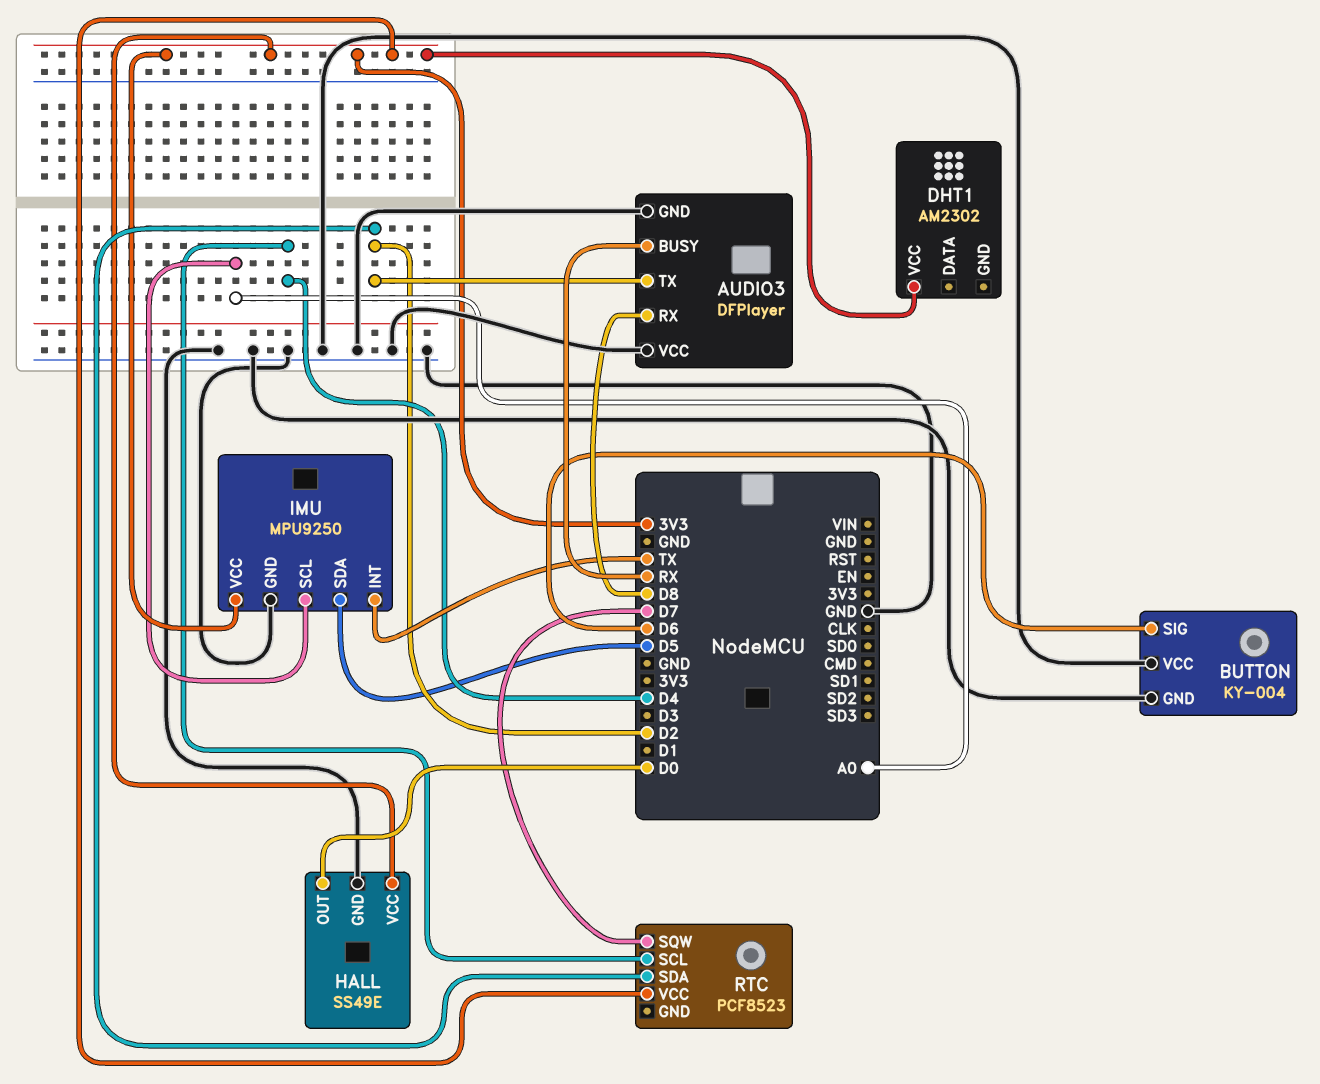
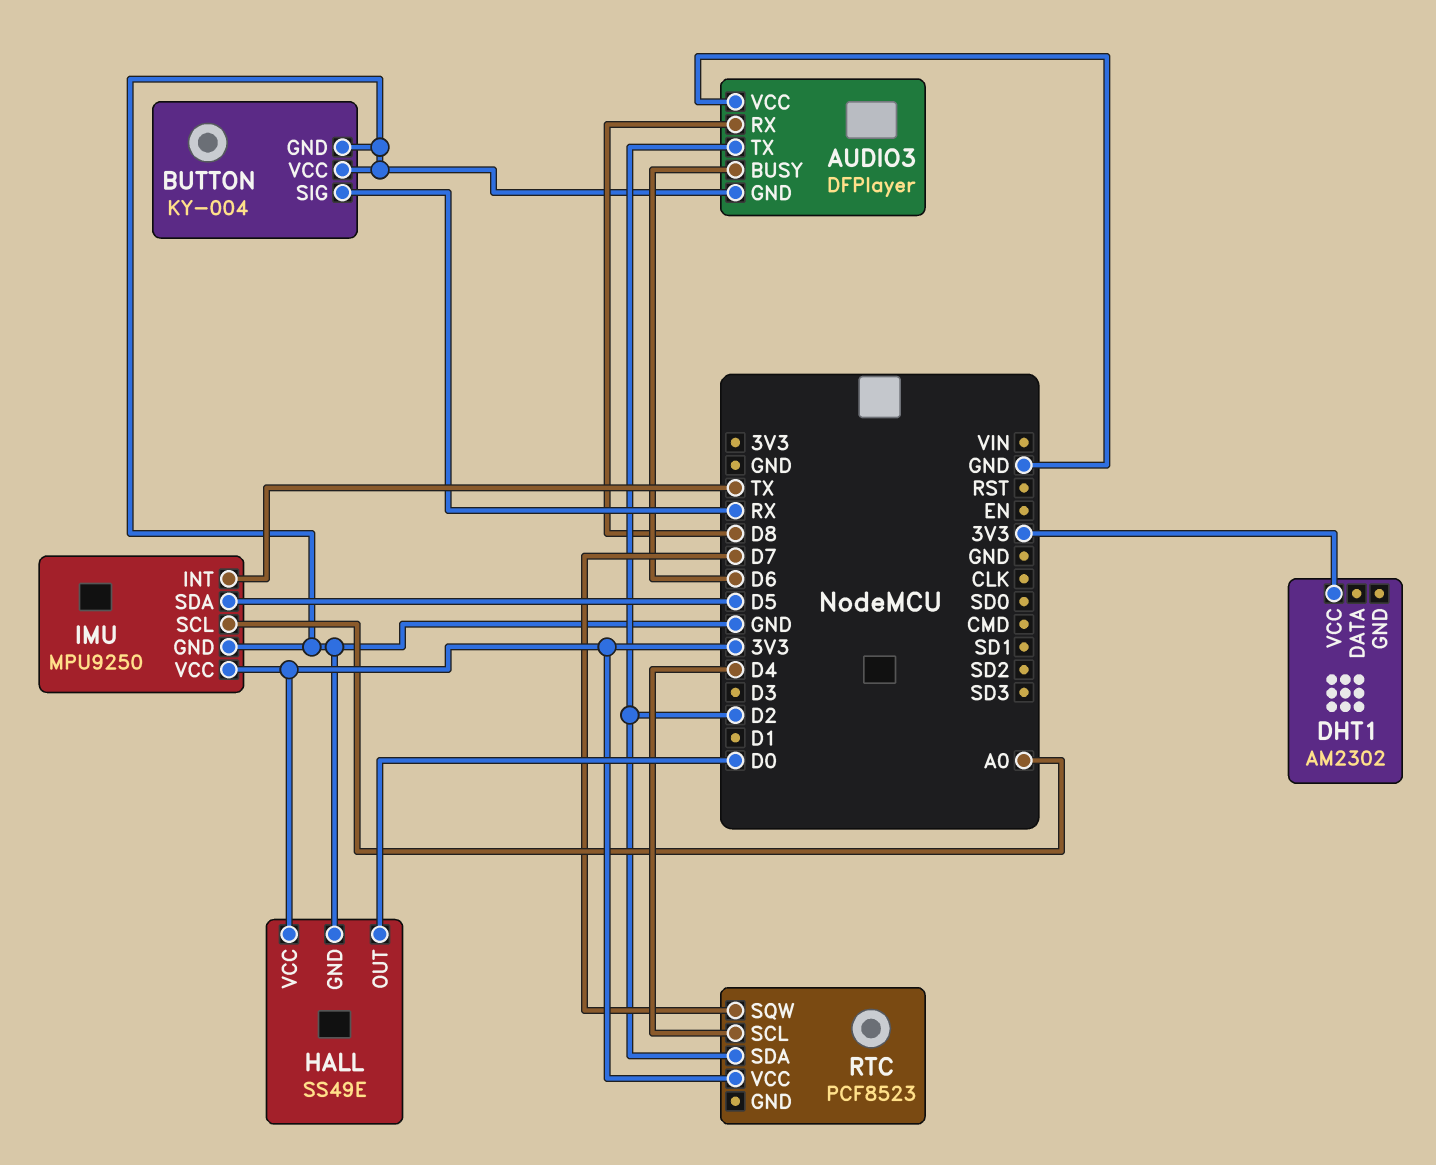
AUDIO3 pin BUSY: RX -> D6
BUTTON pin SIG: D6 -> RX

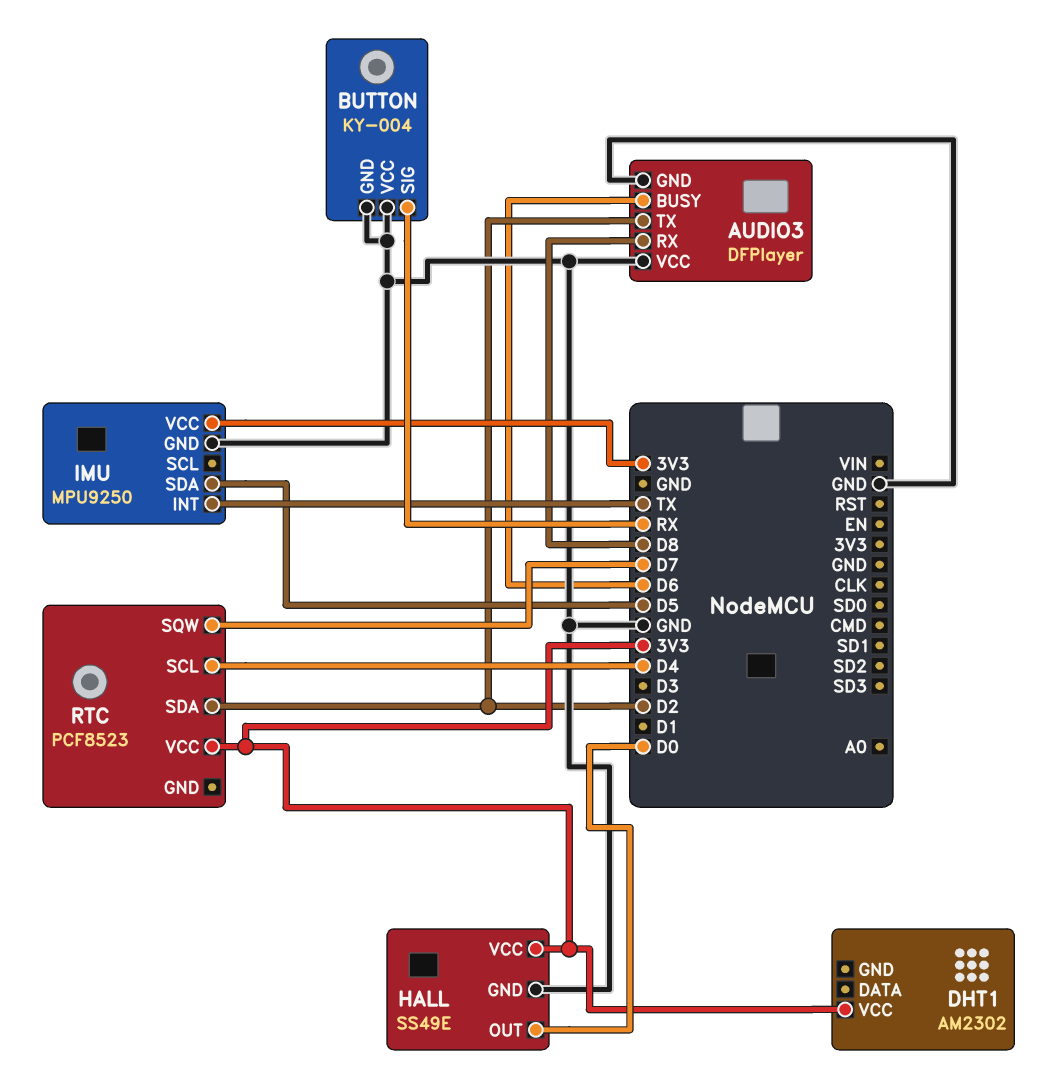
IMU pin SCL: A0 -> none

